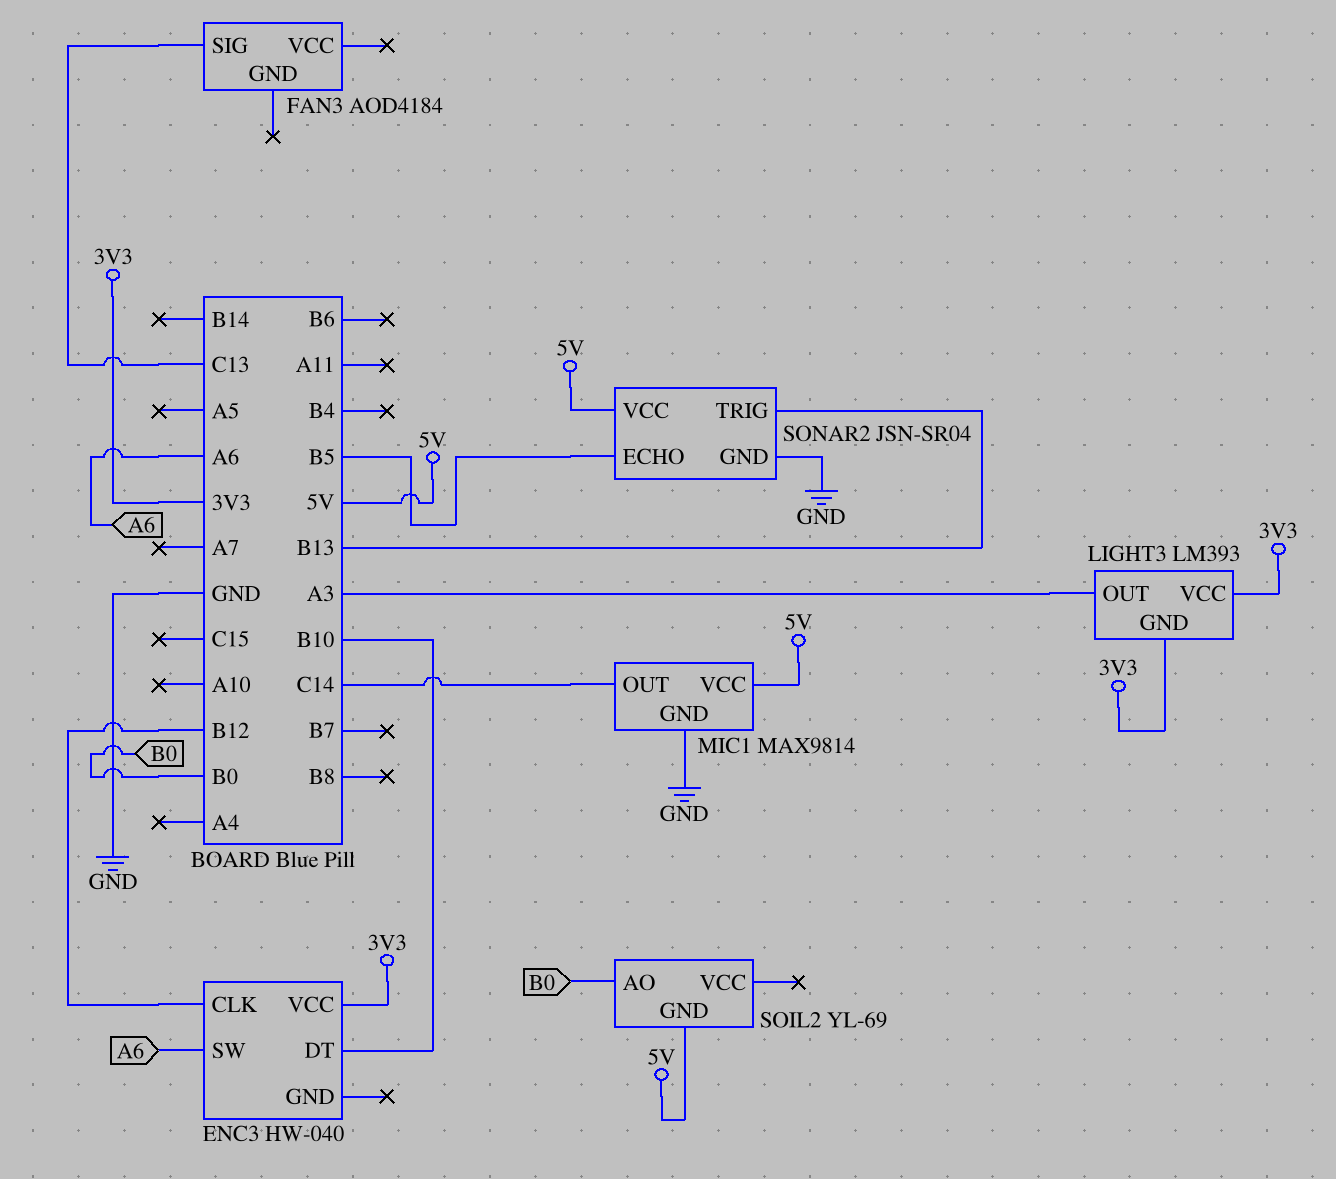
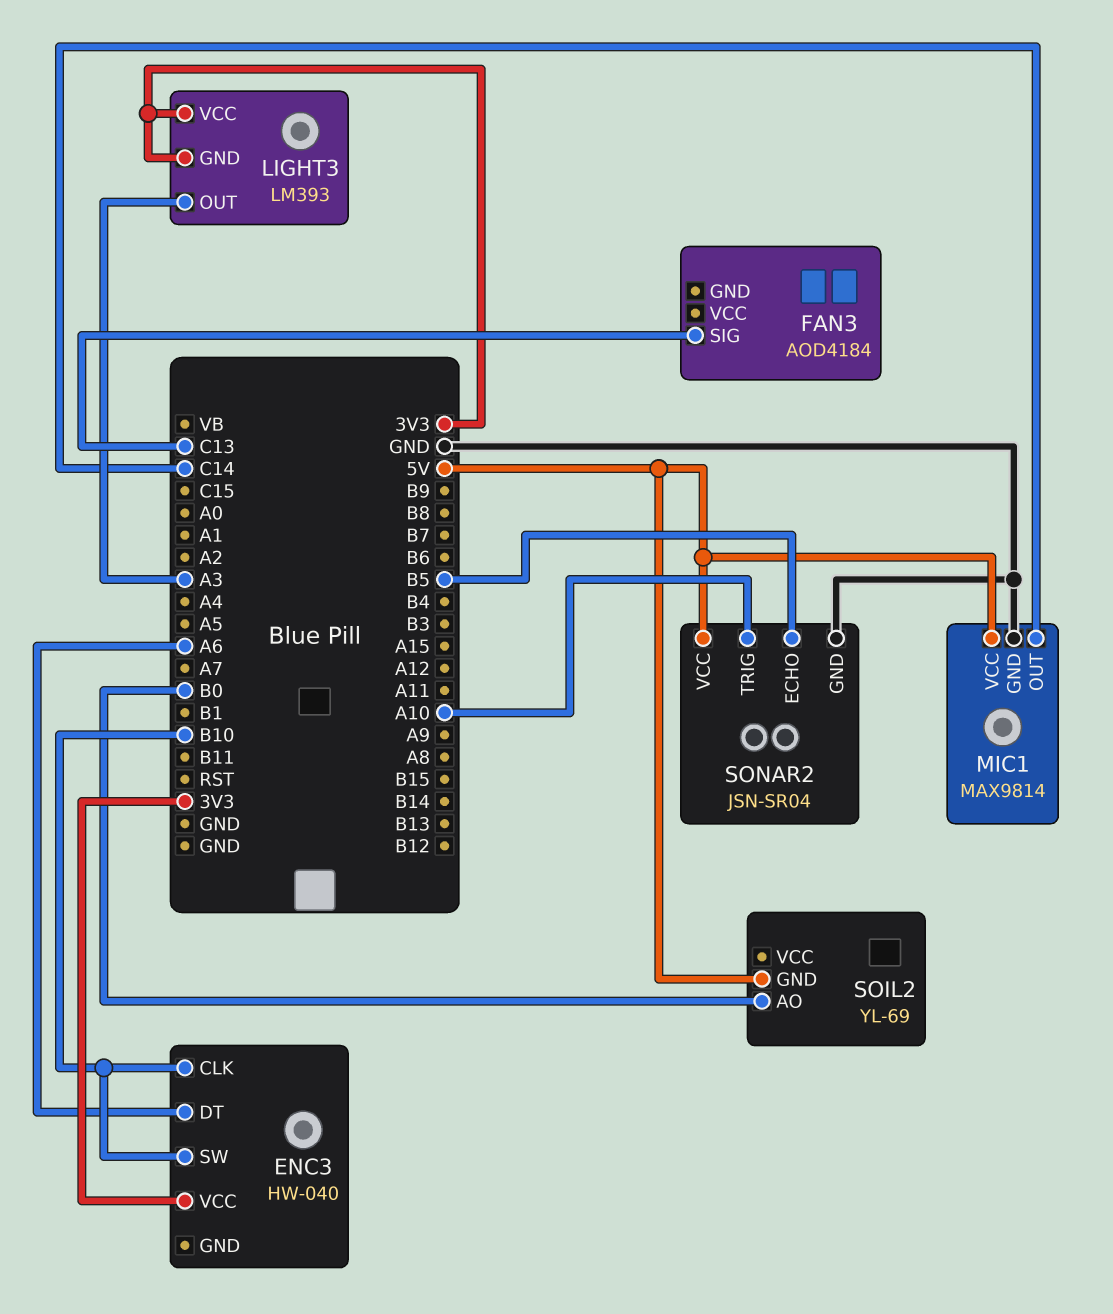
ENC3 pin CLK: B12 -> B10
ENC3 pin DT: B10 -> A6
ENC3 pin SW: A6 -> B10
SONAR2 pin TRIG: B13 -> A10

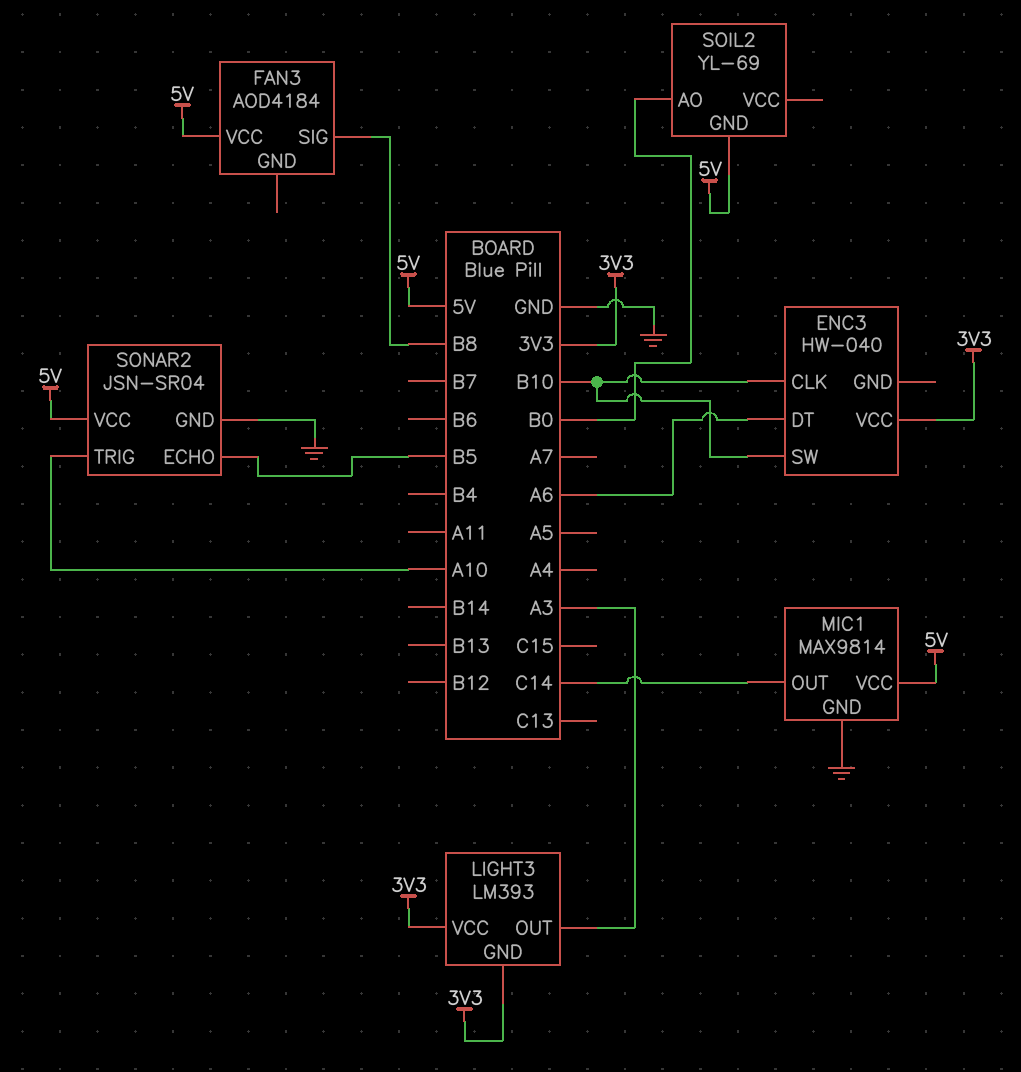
FAN3 pin SIG: C13 -> B8
FAN3 pin VCC: none -> 5V

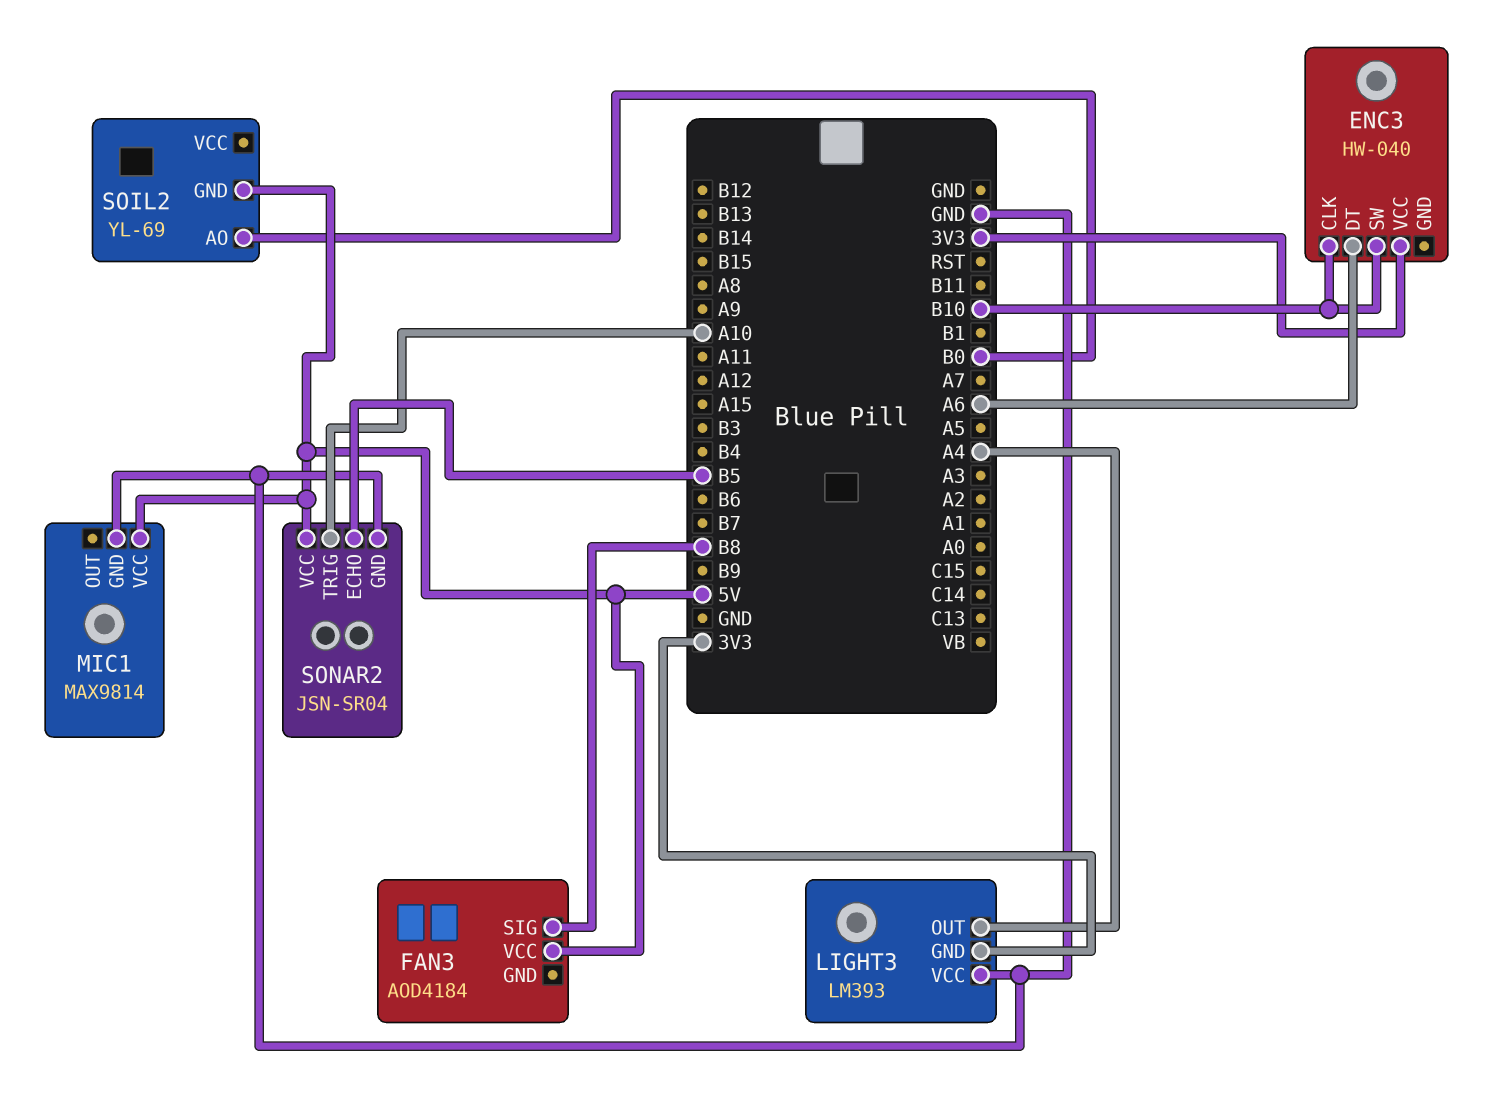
LIGHT3 pin OUT: A3 -> A4
LIGHT3 pin VCC: 3V3 -> GND
MIC1 pin OUT: C14 -> none

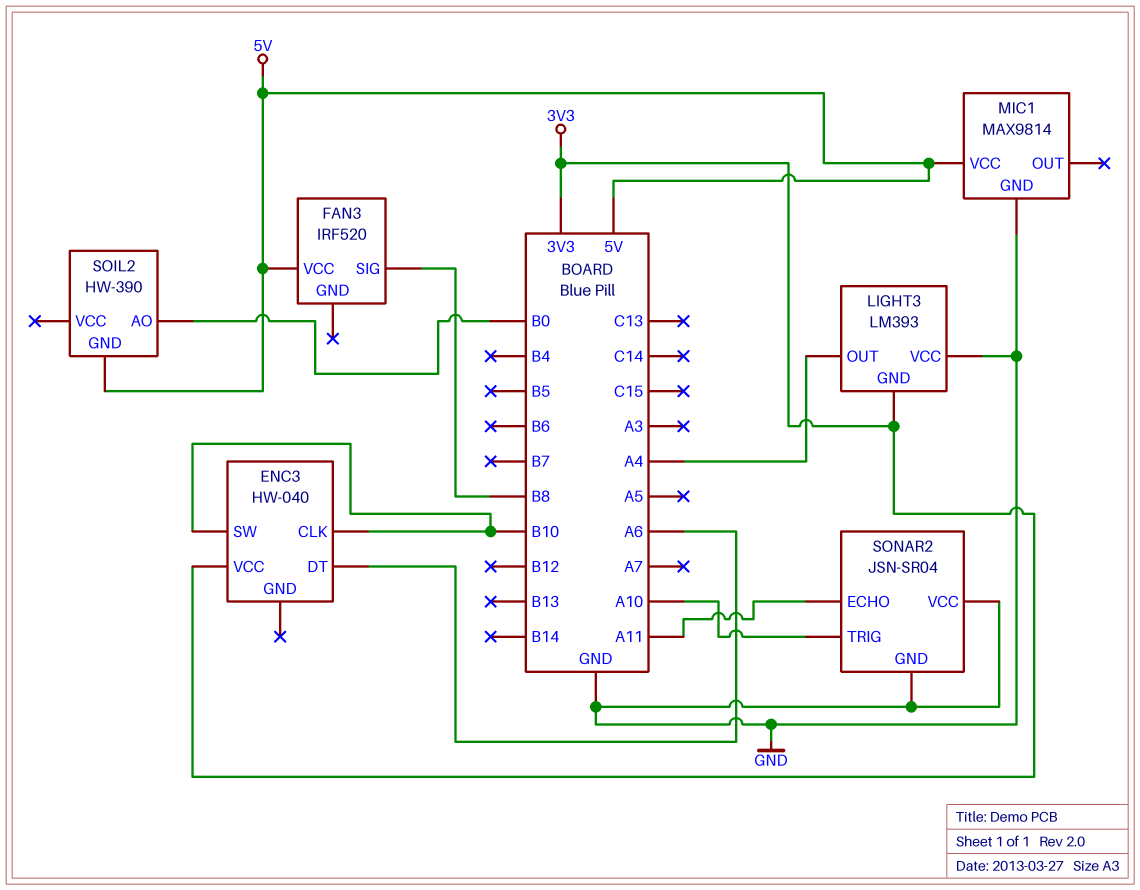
FAN3: AOD4184 -> IRF520
SOIL2: YL-69 -> HW-390
SONAR2 pin ECHO: B5 -> A11
SONAR2 pin VCC: 5V -> GND

